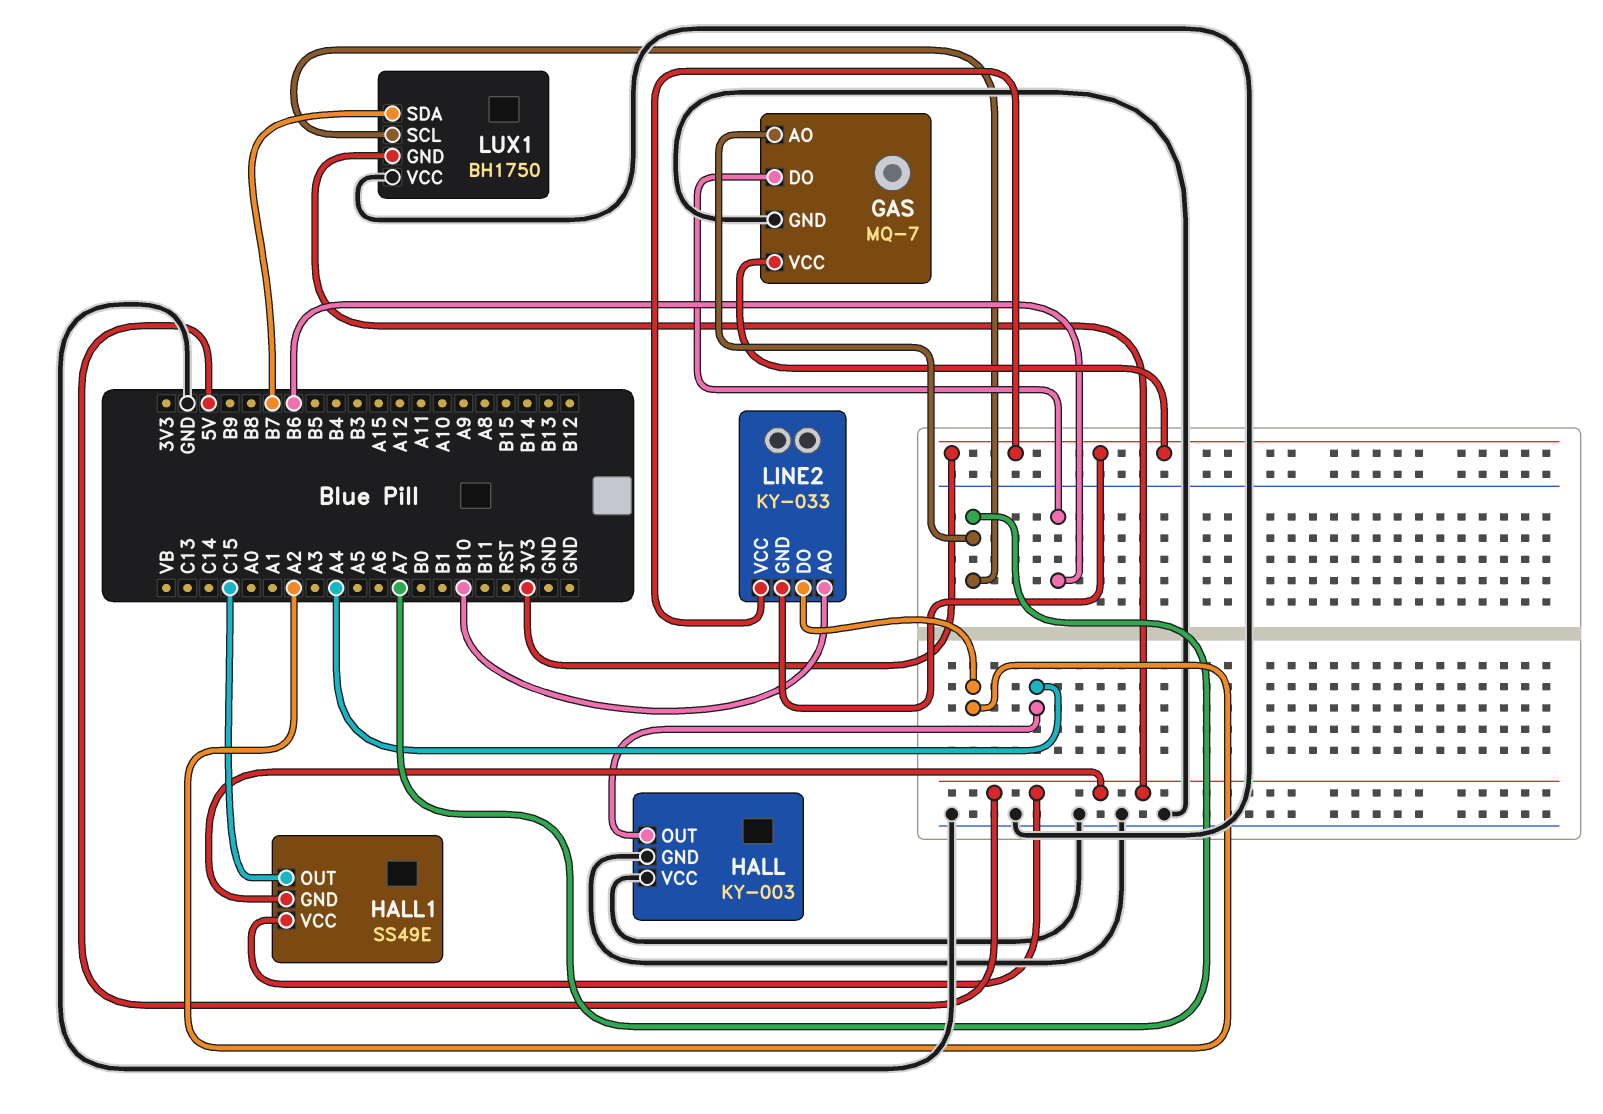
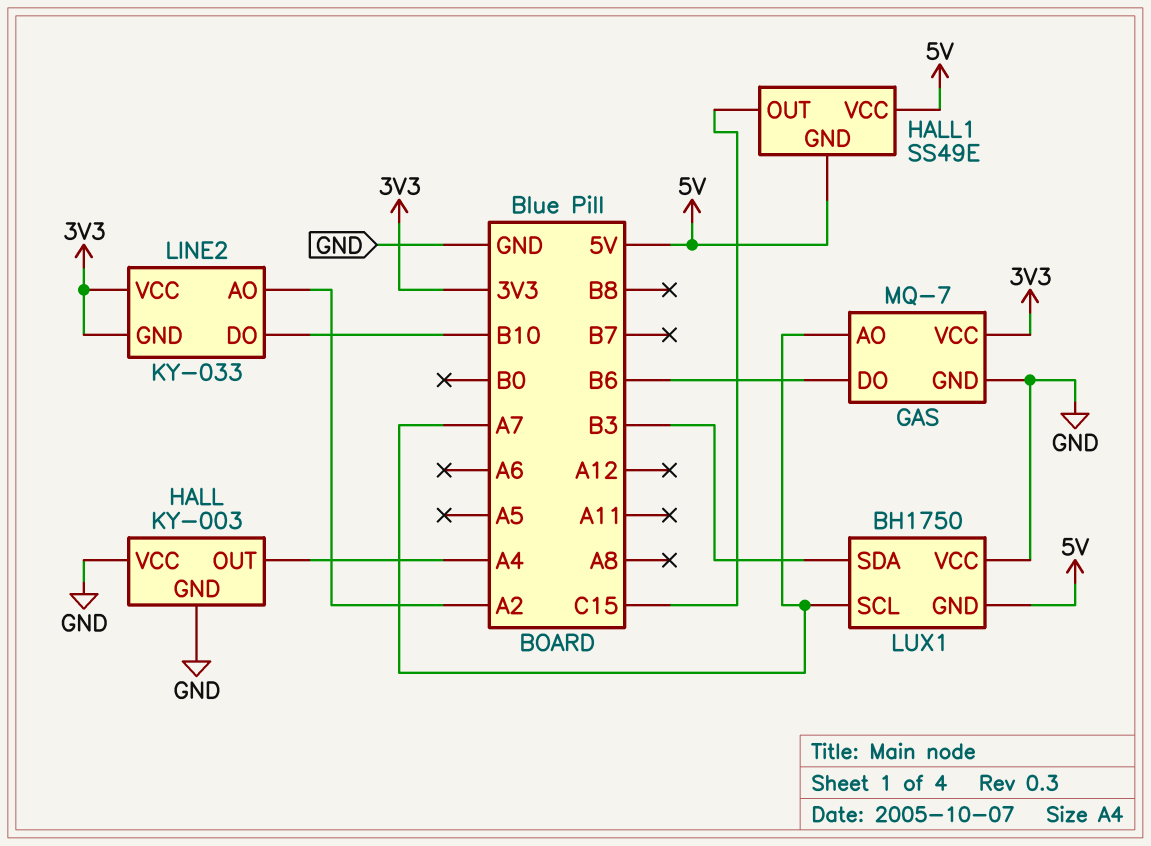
LINE2 pin AO: B10 -> A2
LINE2 pin DO: A2 -> B10
LUX1 pin SDA: B7 -> B3

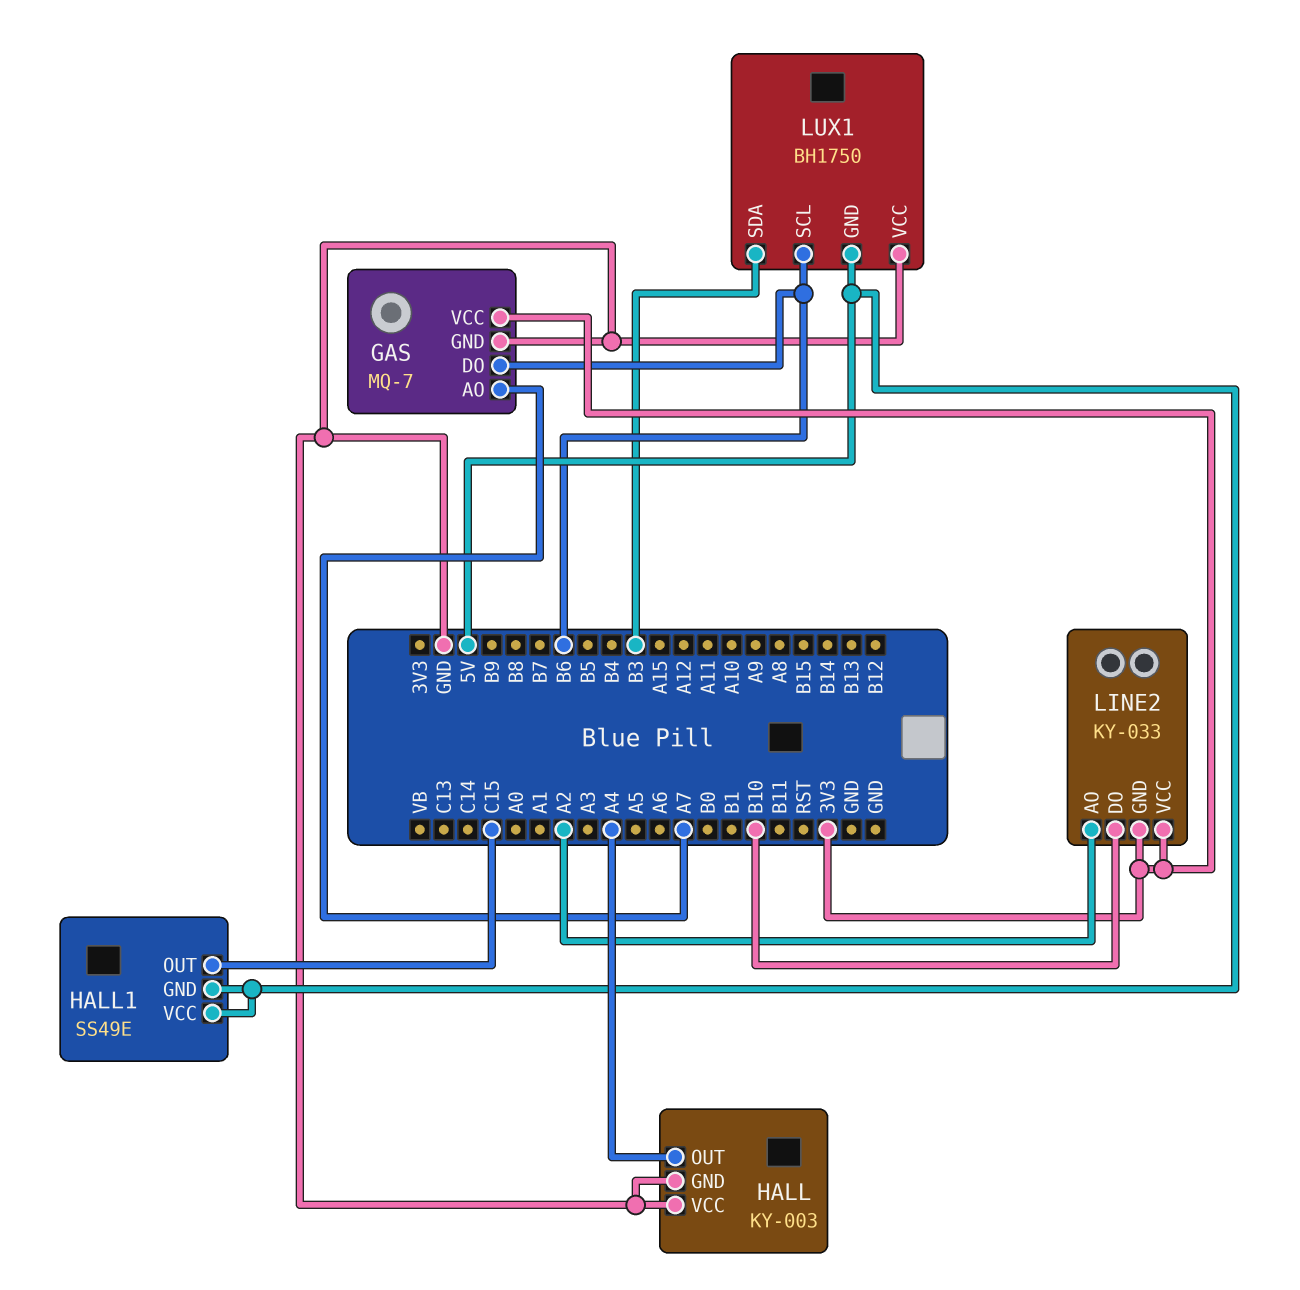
LUX1 pin SCL: A7 -> B6

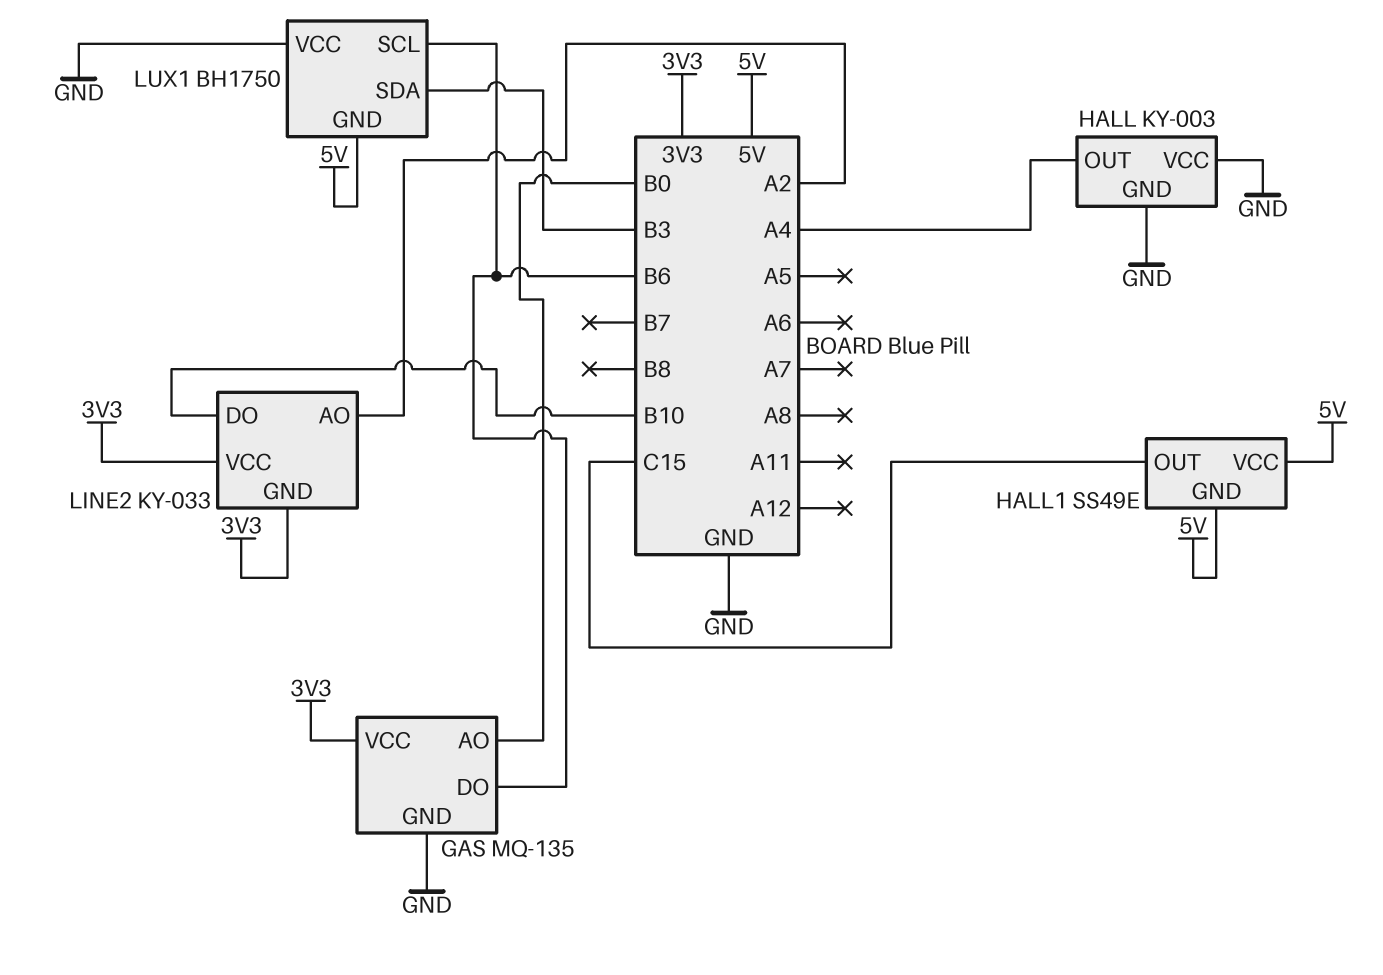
GAS: MQ-7 -> MQ-135
GAS pin AO: A7 -> B0

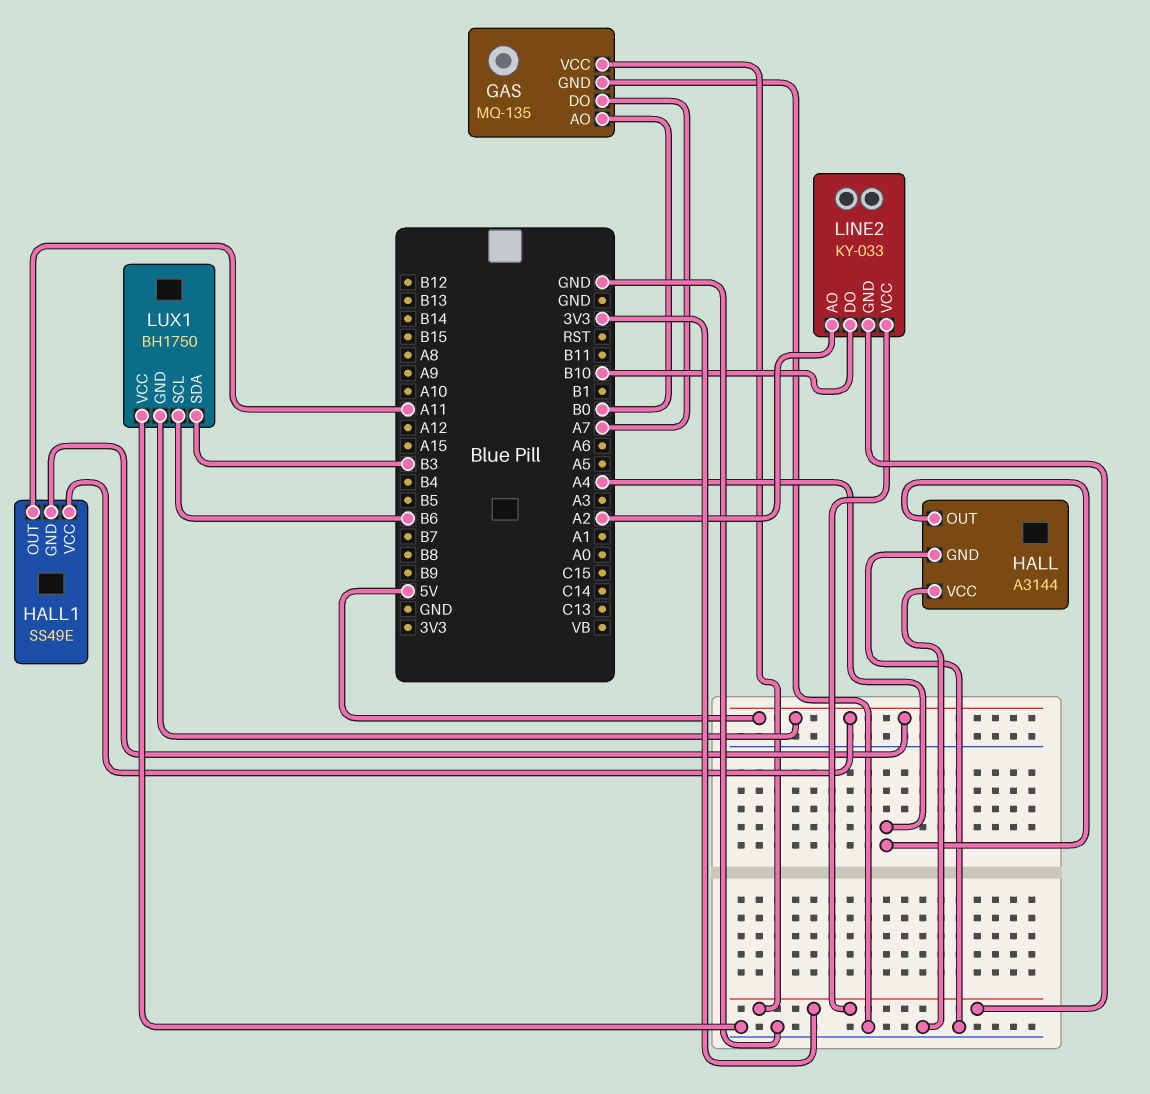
GAS pin DO: B6 -> A7
HALL: KY-003 -> A3144
HALL1 pin OUT: C15 -> A11

